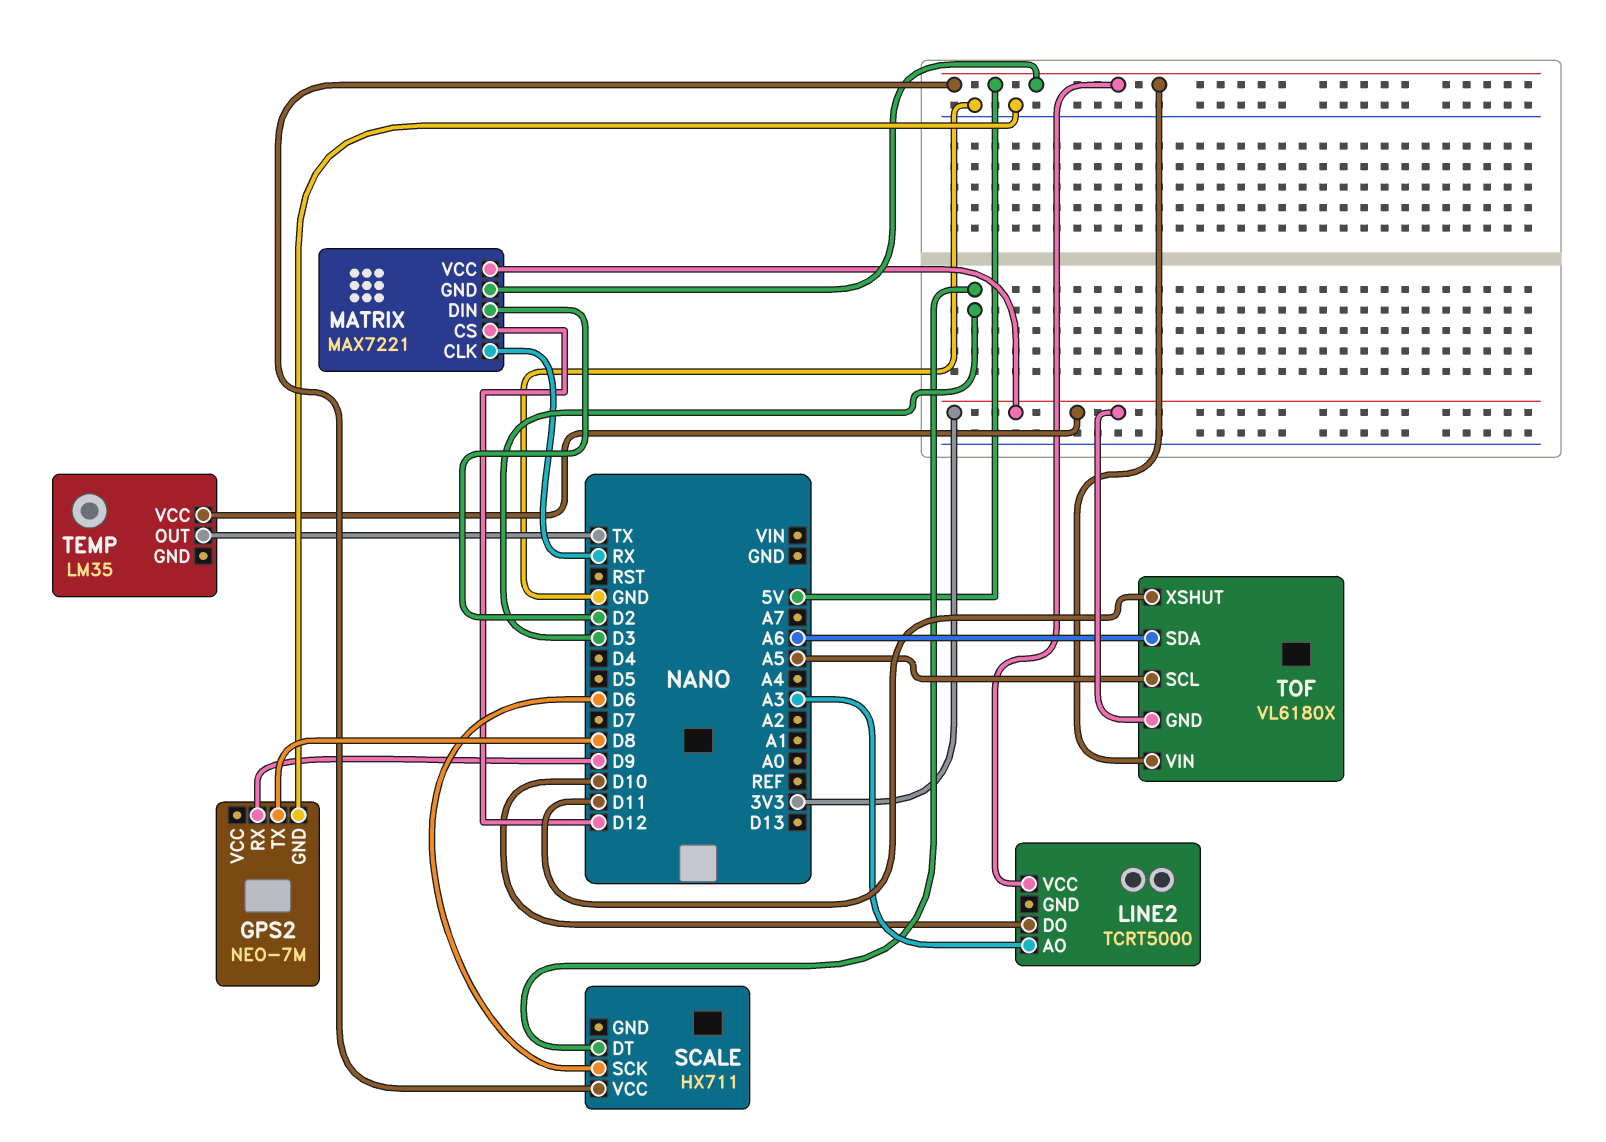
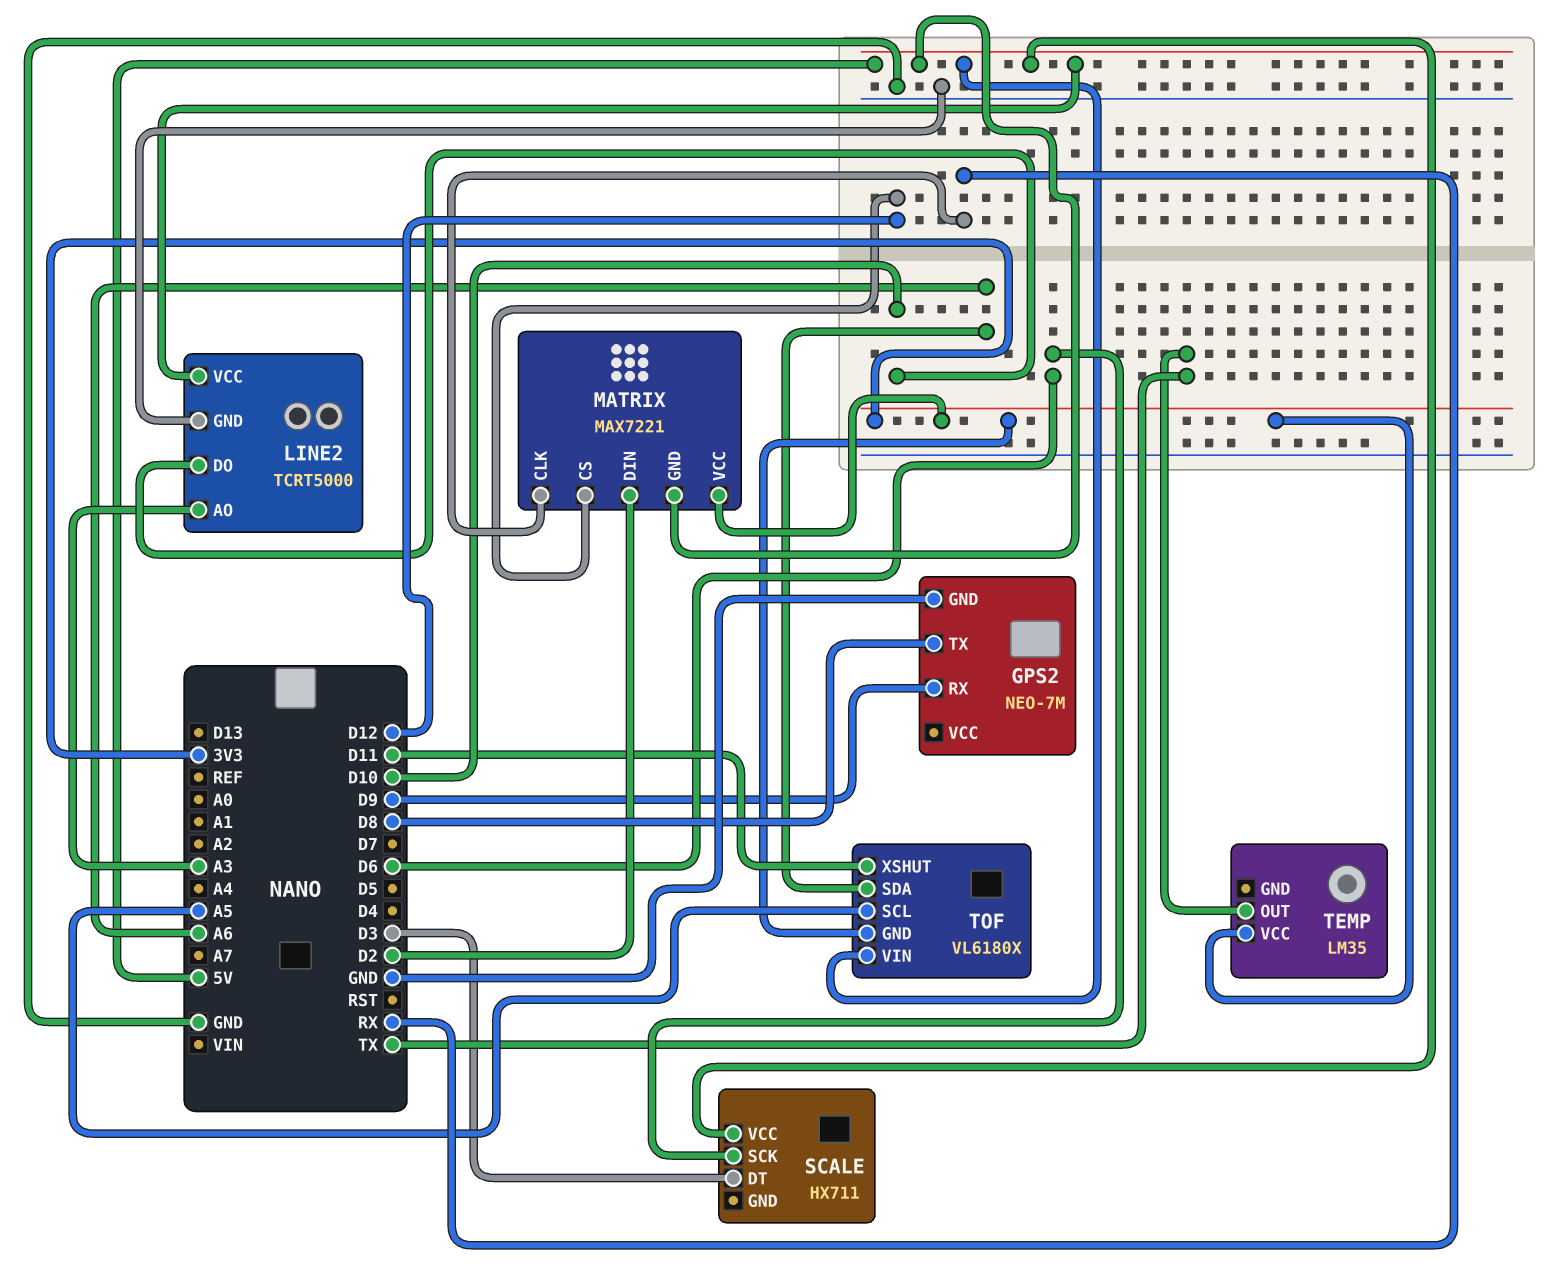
LINE2 pin GND: none -> GND

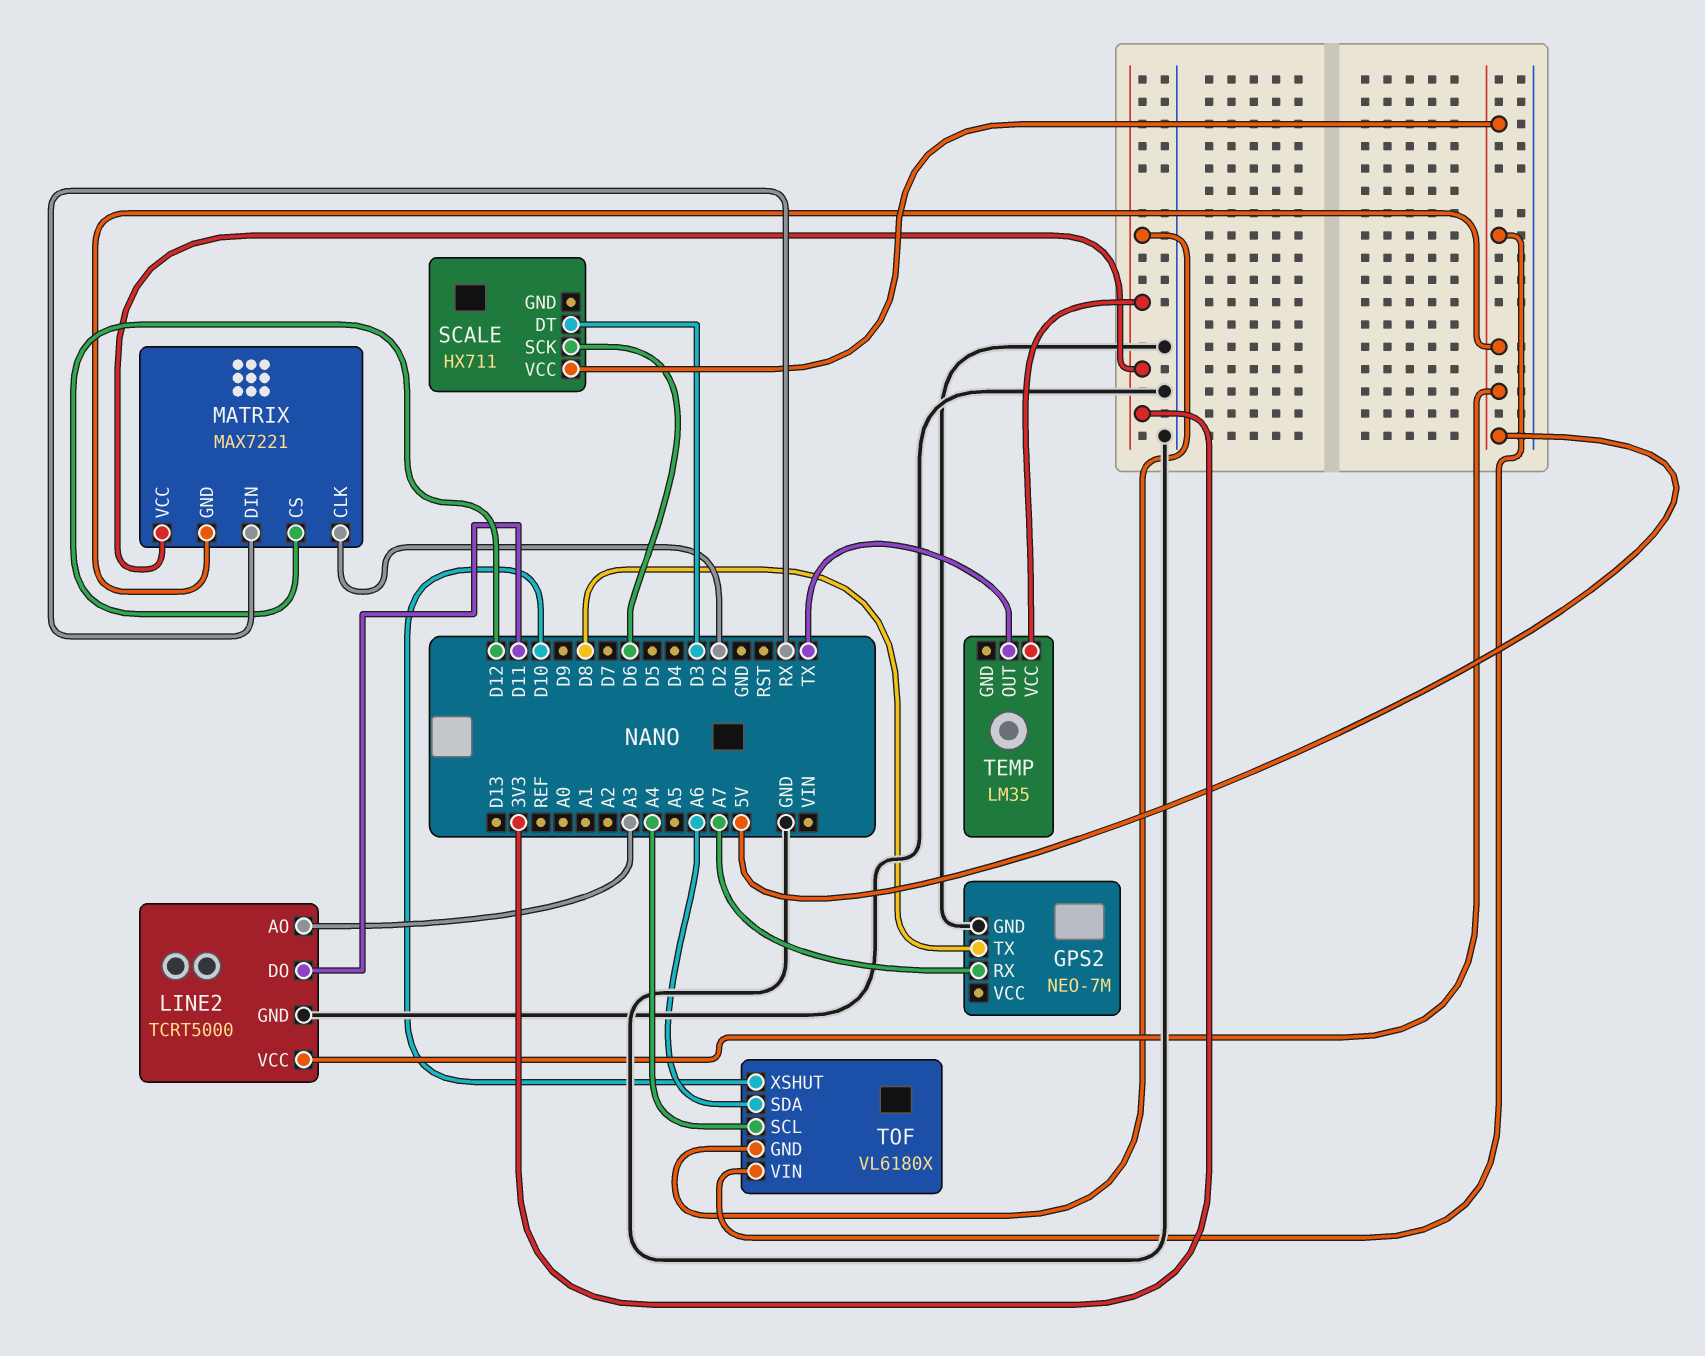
GPS2 pin RX: D9 -> A7
LINE2 pin DO: D10 -> D11
MATRIX pin CLK: RX -> D2
MATRIX pin DIN: D2 -> RX
TOF pin SCL: A5 -> A4
TOF pin XSHUT: D11 -> D10

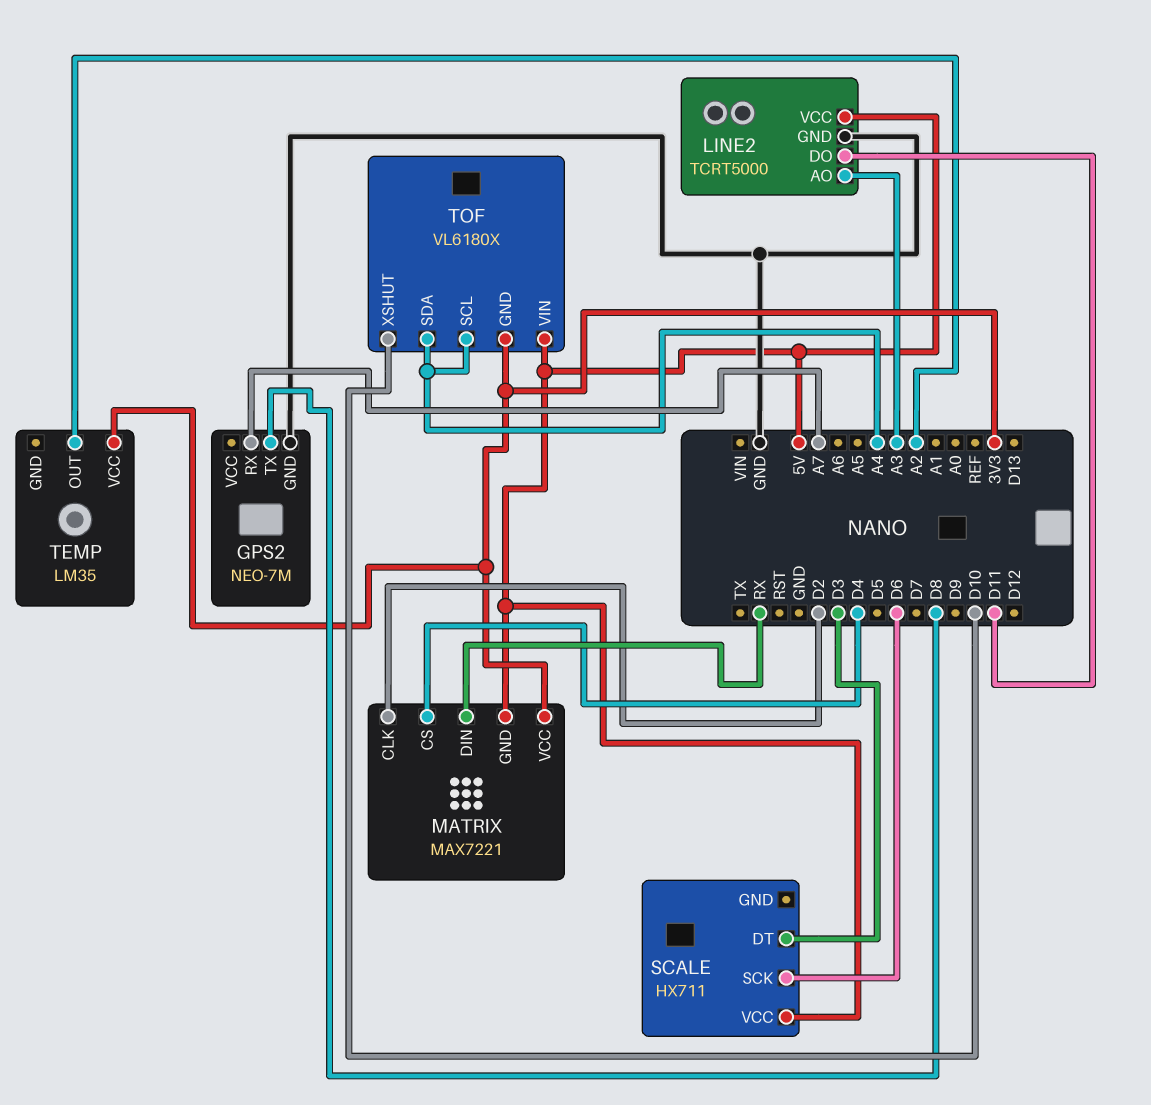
MATRIX pin CS: D12 -> D4
TEMP pin OUT: TX -> A2
TOF pin SDA: A6 -> A4

